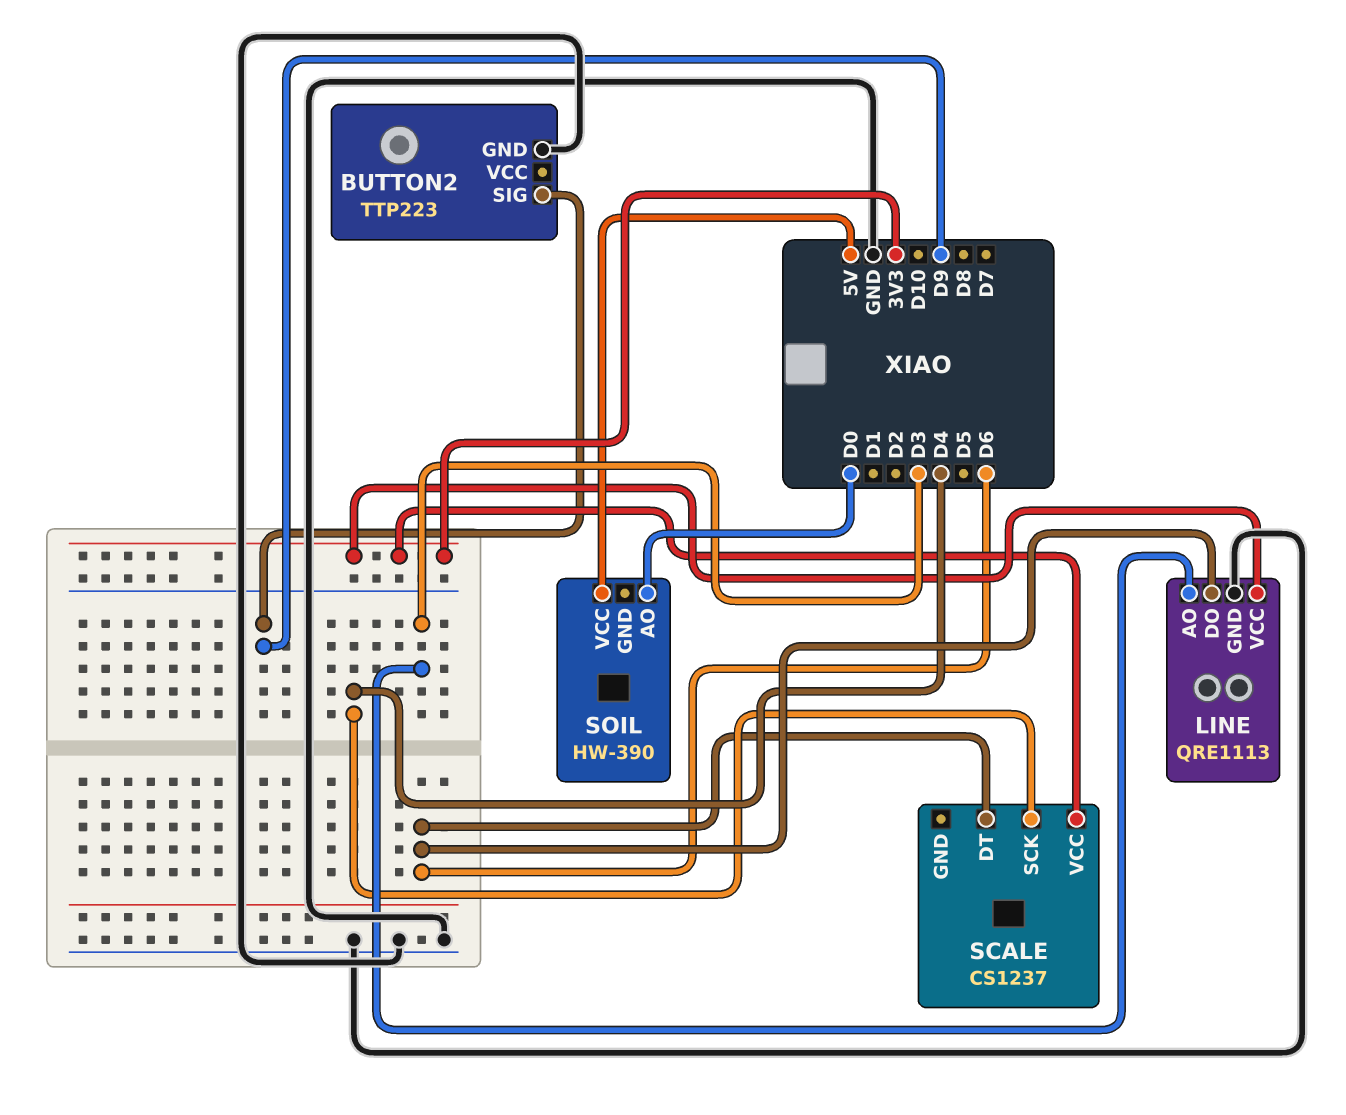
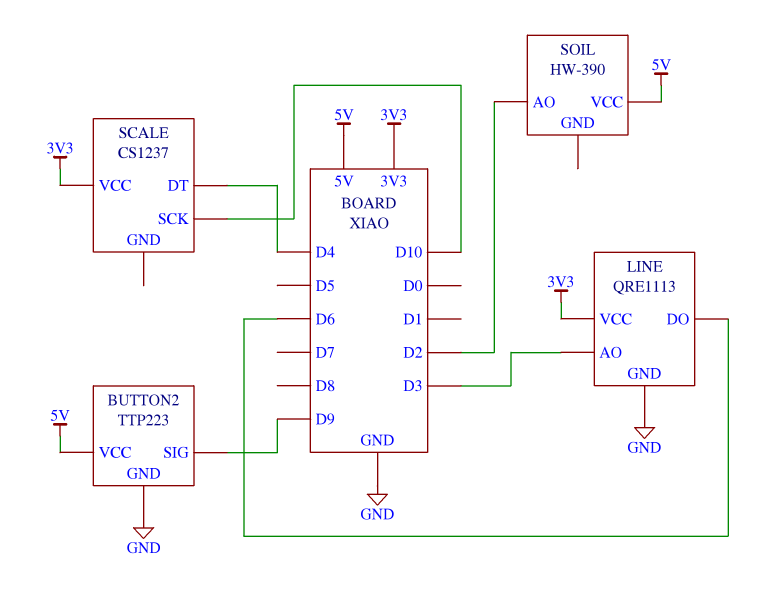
BUTTON2 pin VCC: none -> 5V
SCALE pin DT: D6 -> D4
SCALE pin SCK: D4 -> D10
SOIL pin AO: D0 -> D2

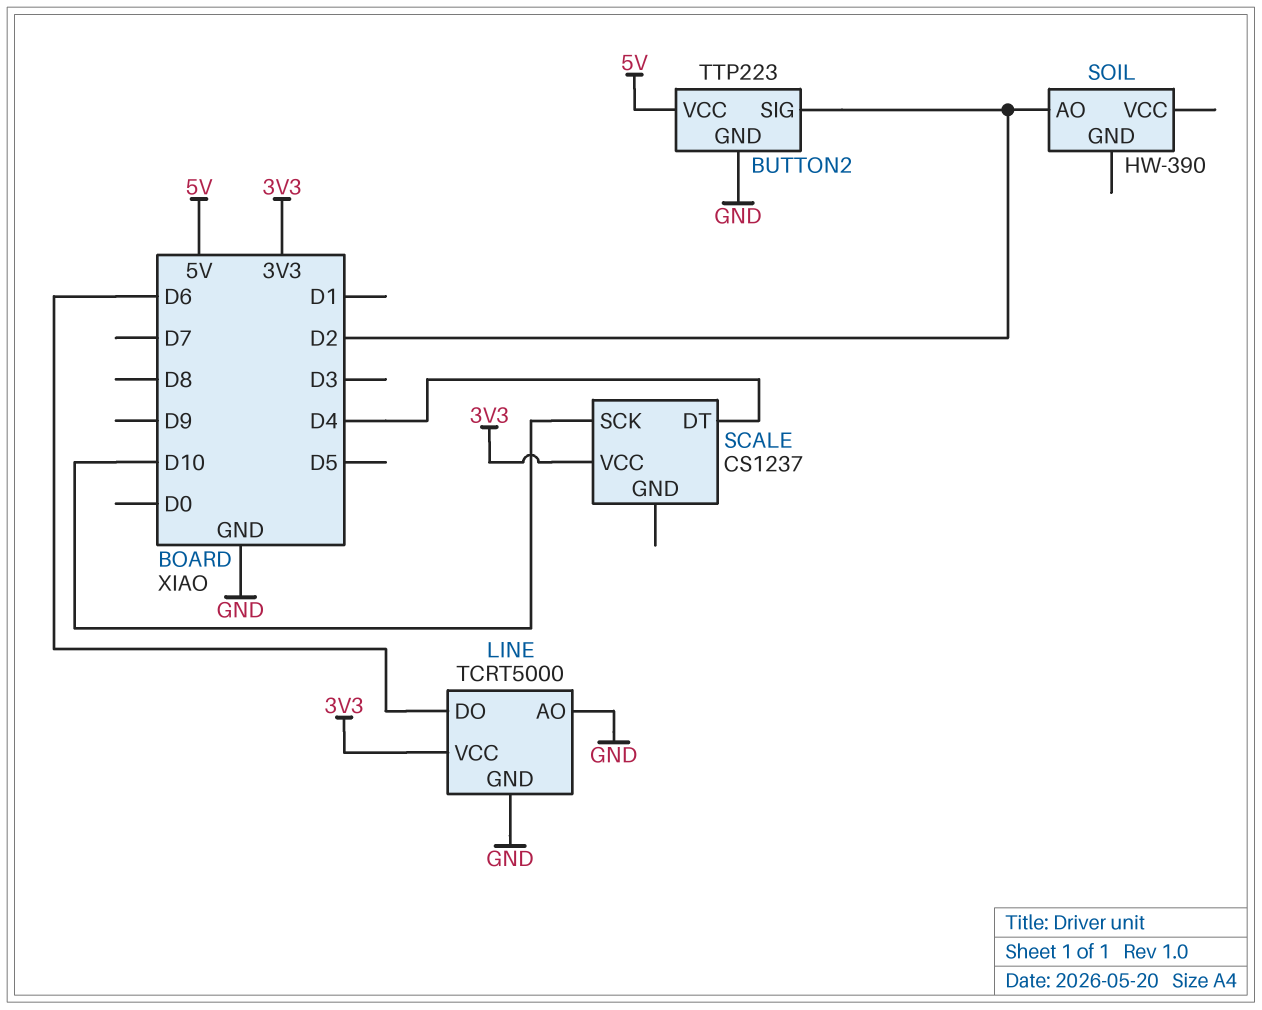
BUTTON2 pin SIG: D9 -> D2
LINE: QRE1113 -> TCRT5000
LINE pin AO: D3 -> GND
SOIL pin VCC: 5V -> none

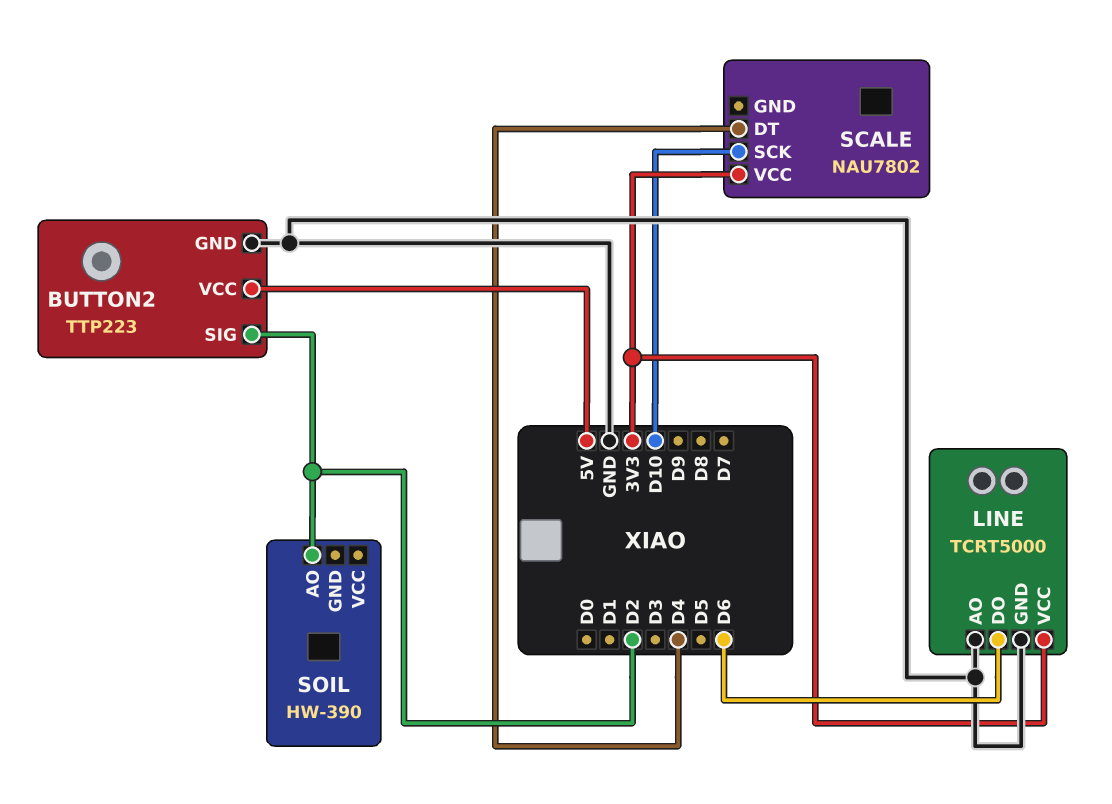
SCALE: CS1237 -> NAU7802

